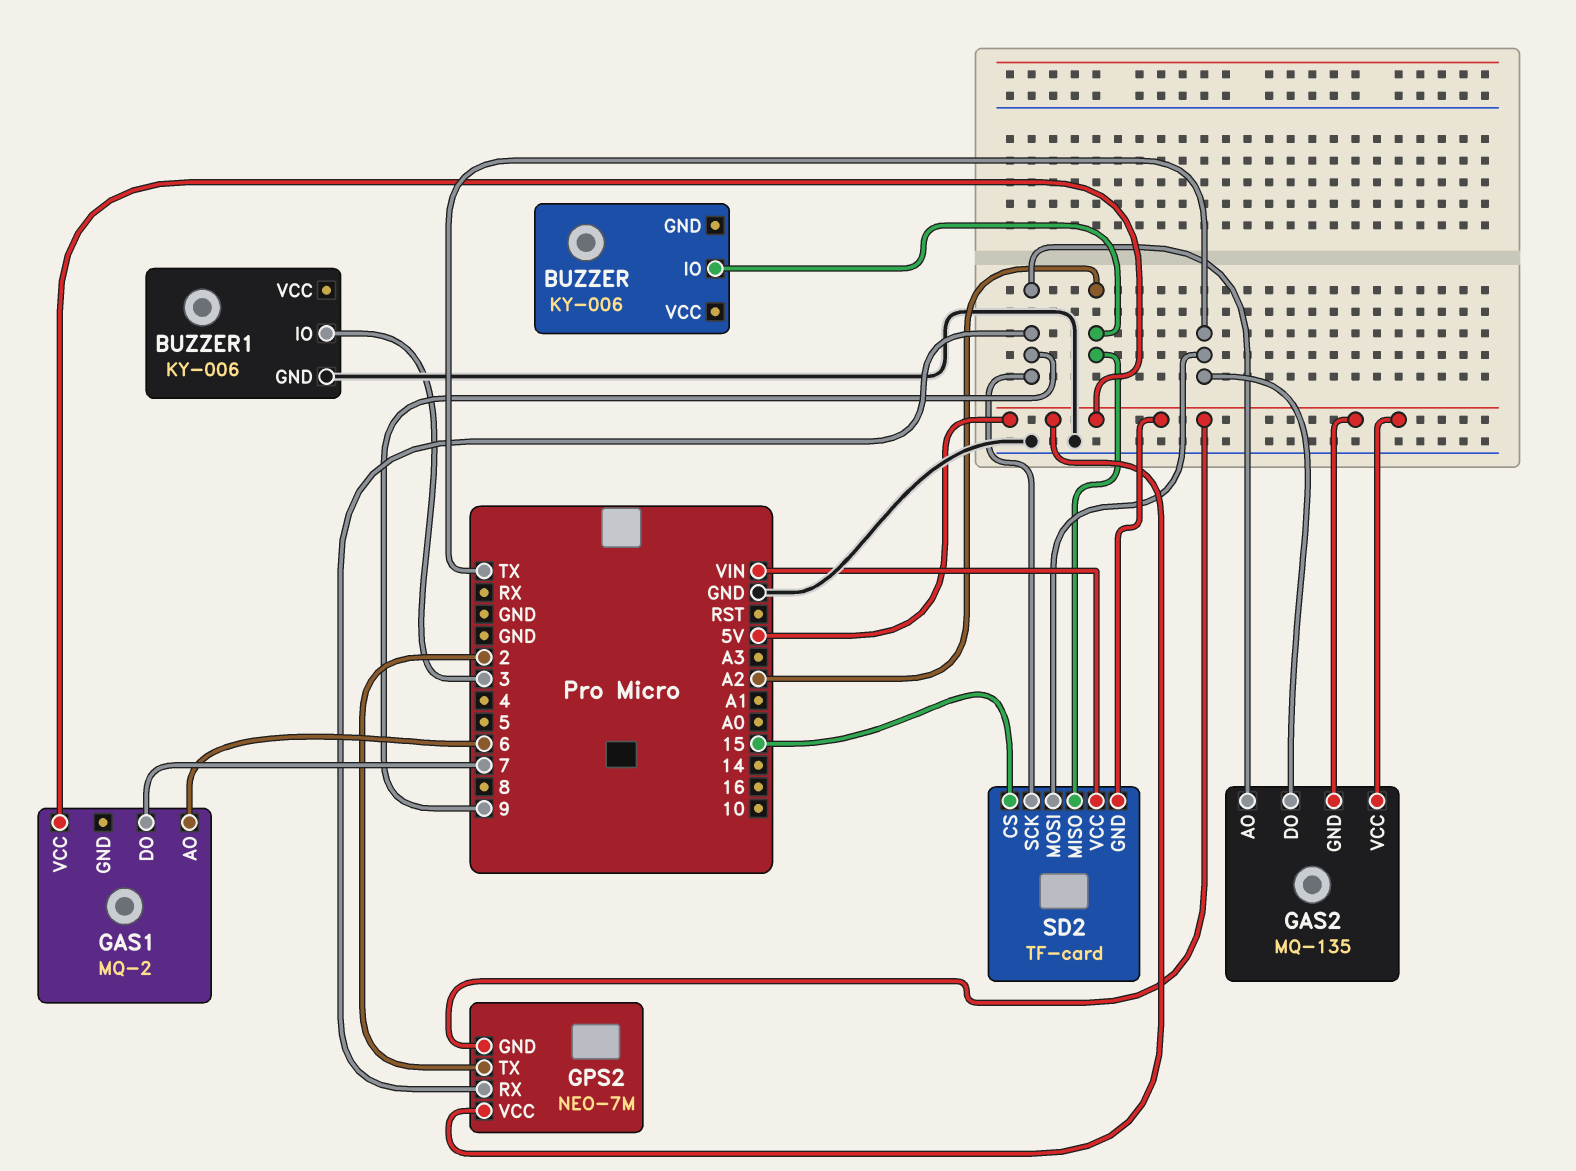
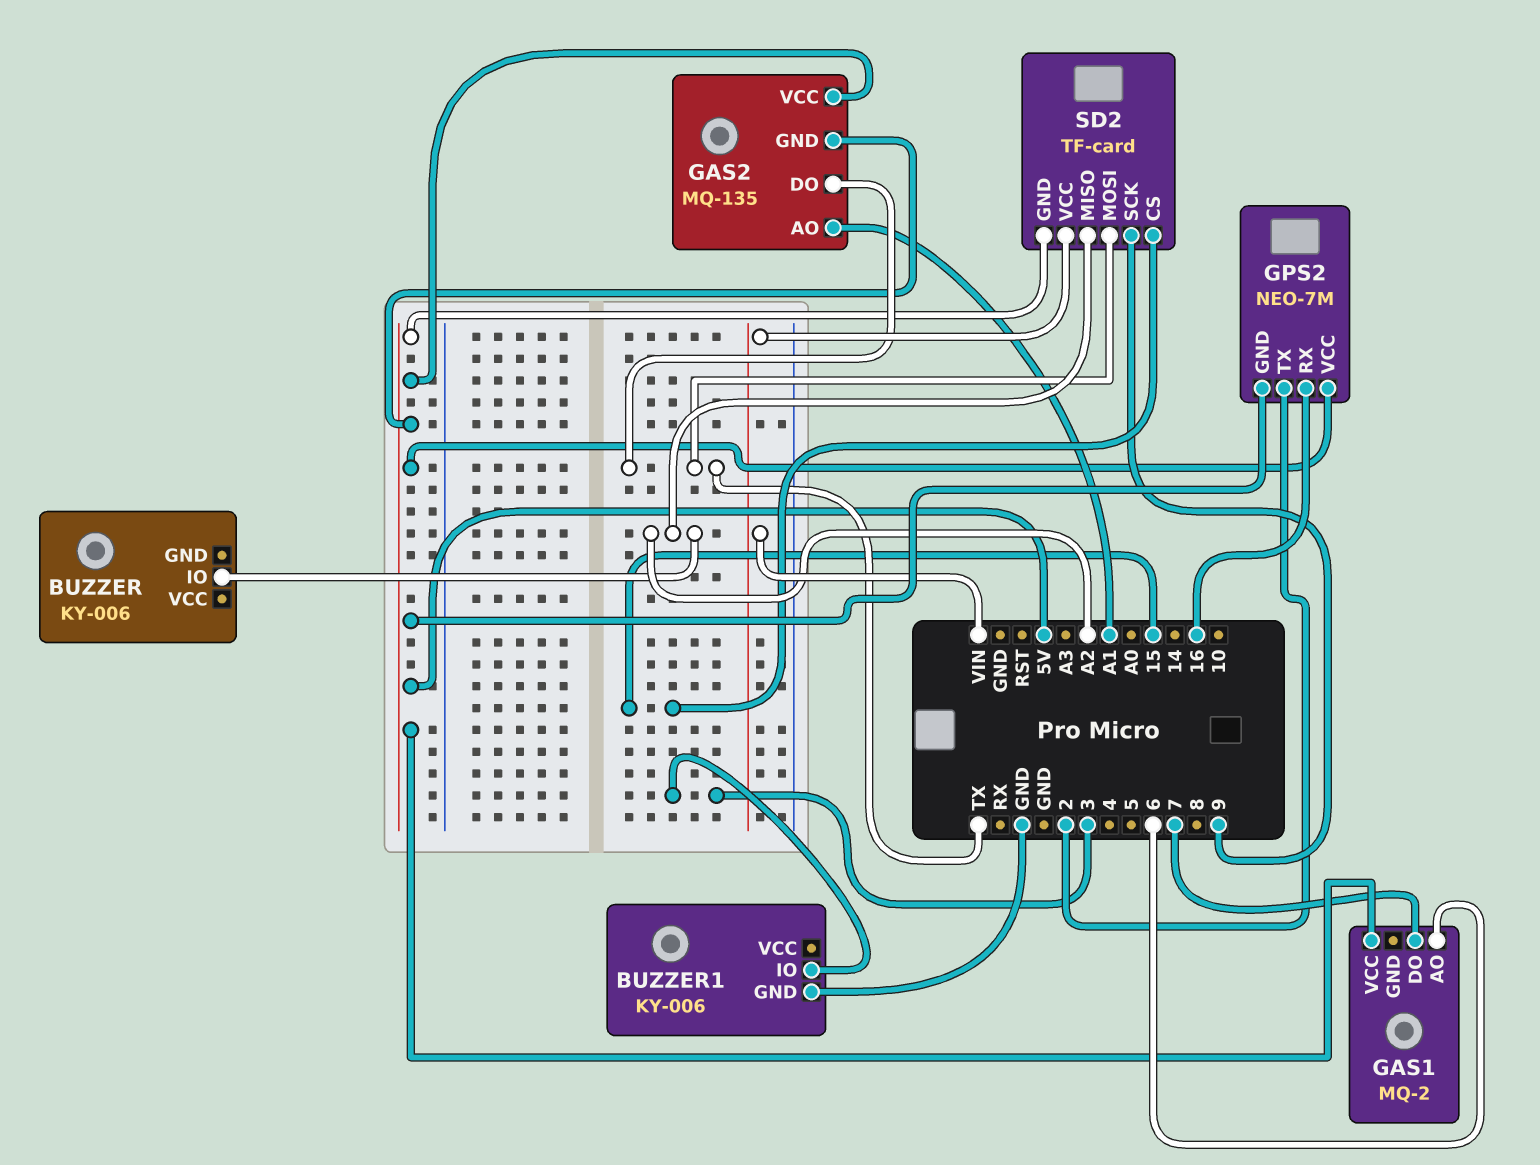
GAS2 pin AO: 9 -> A1
GPS2 pin RX: 9 -> 16

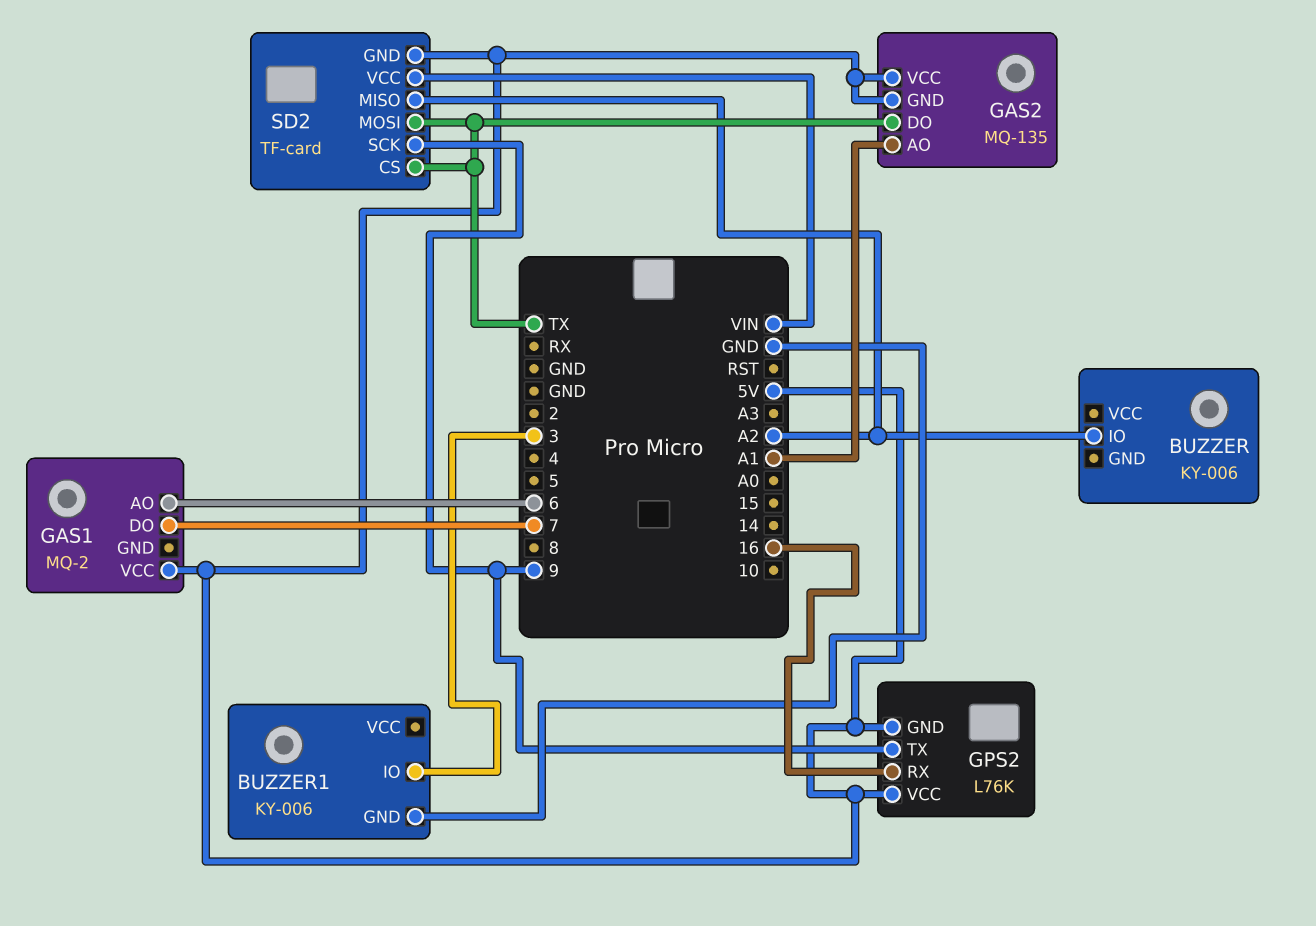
GPS2: NEO-7M -> L76K
GPS2 pin TX: 2 -> 9
SD2 pin CS: 15 -> TX

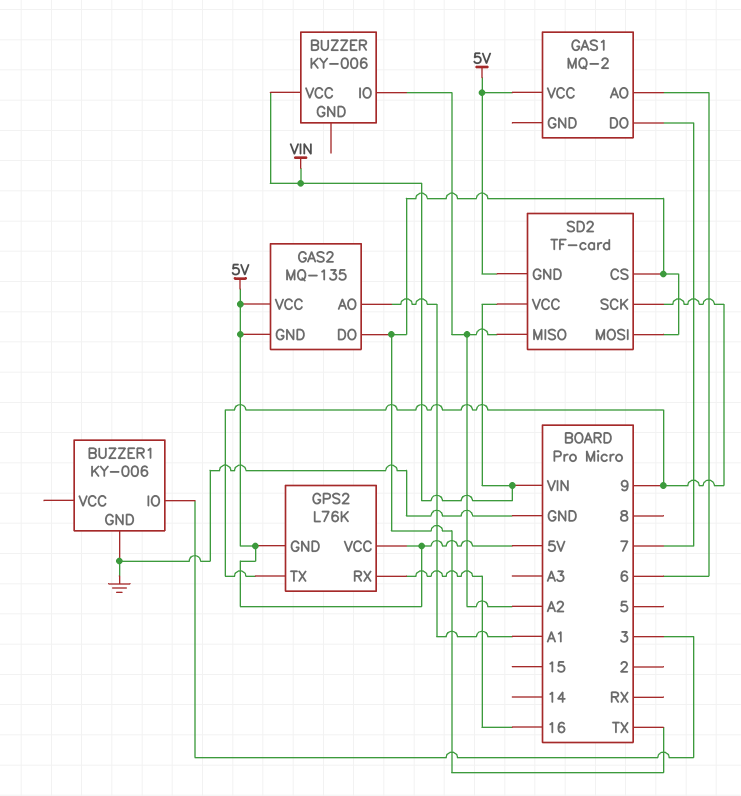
BUZZER pin VCC: none -> VIN

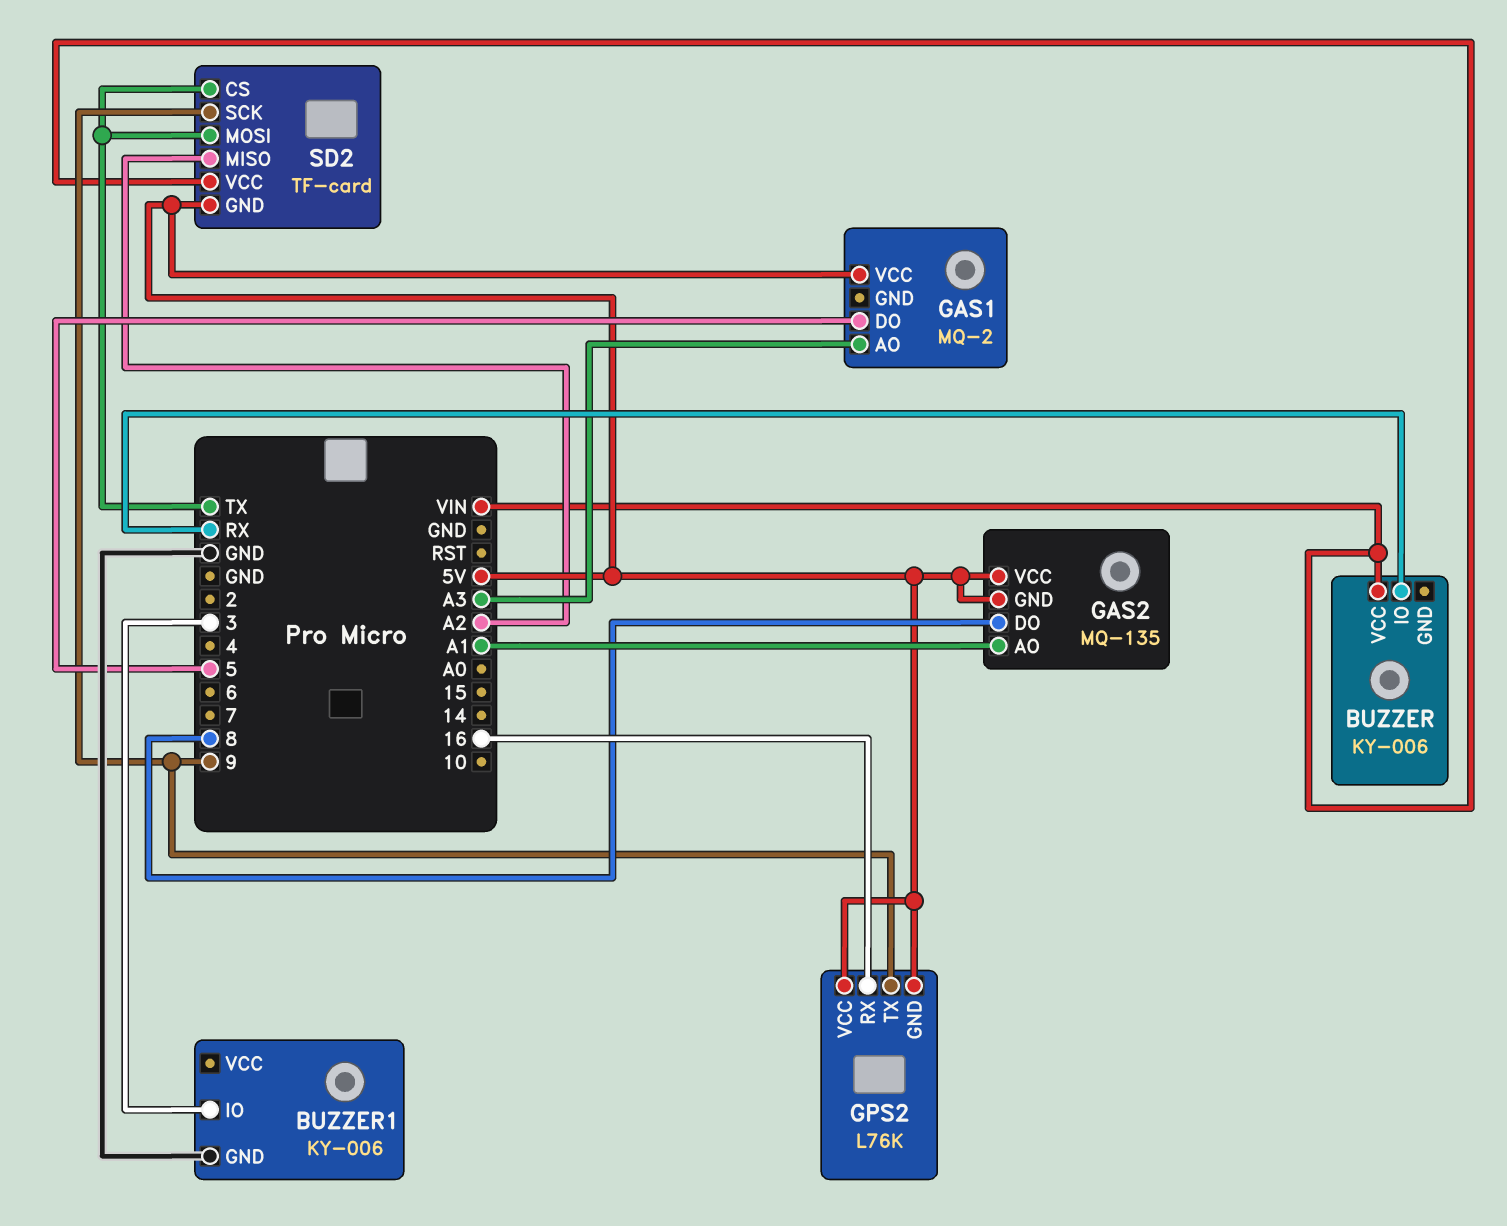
BUZZER pin IO: A2 -> RX
GAS1 pin AO: 6 -> A3
GAS1 pin DO: 7 -> 5
GAS2 pin DO: TX -> 8

